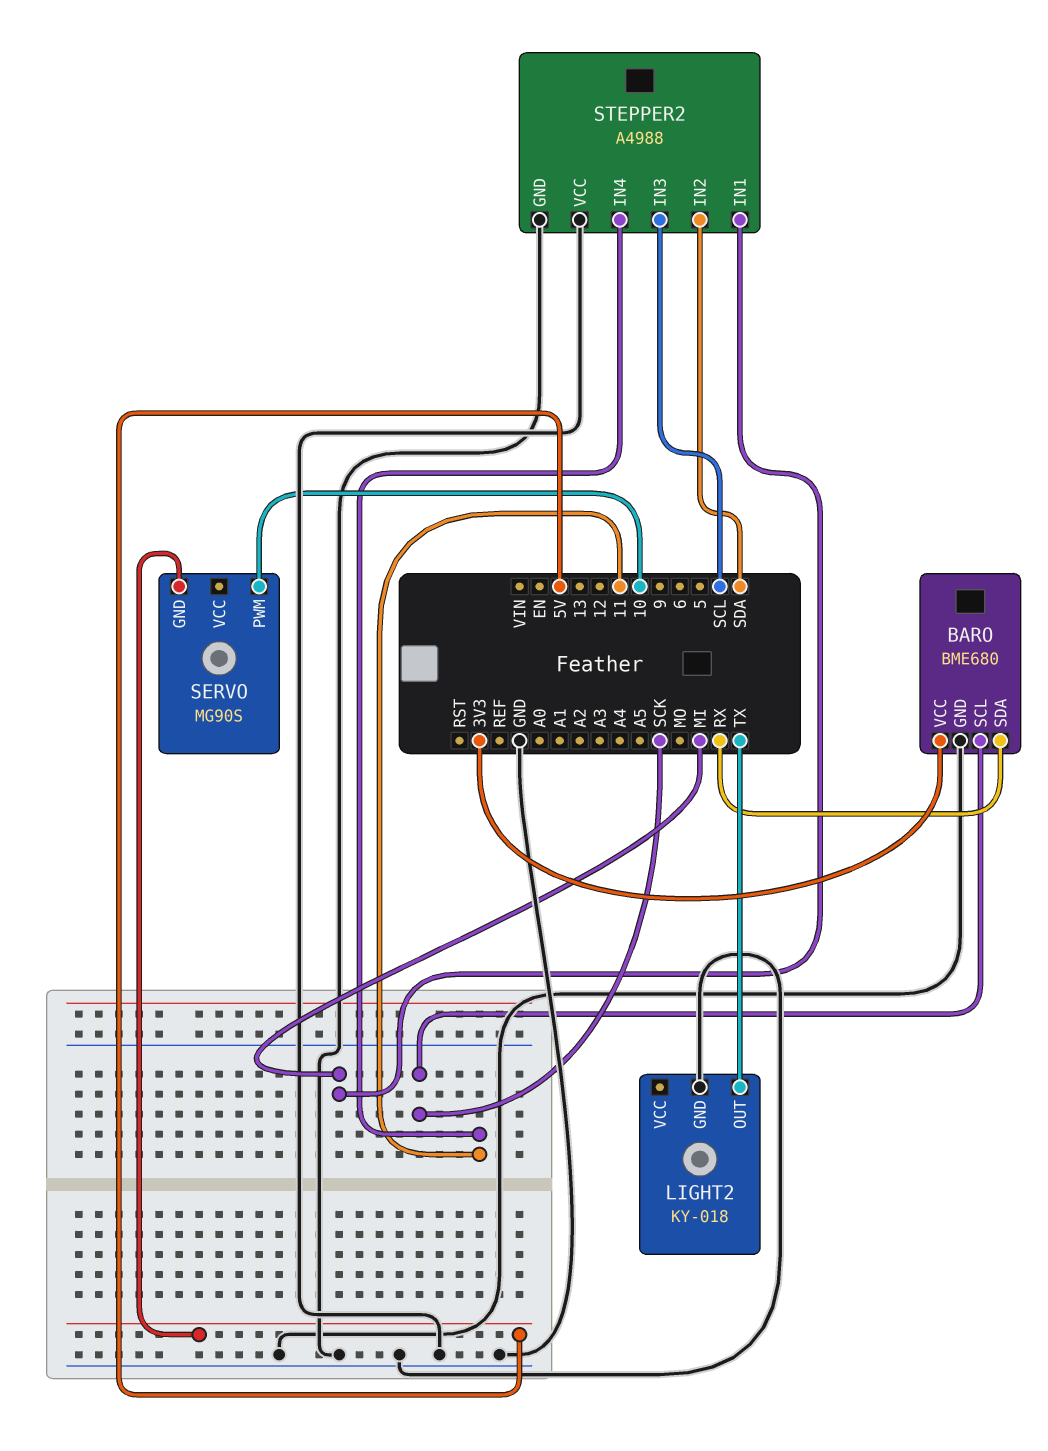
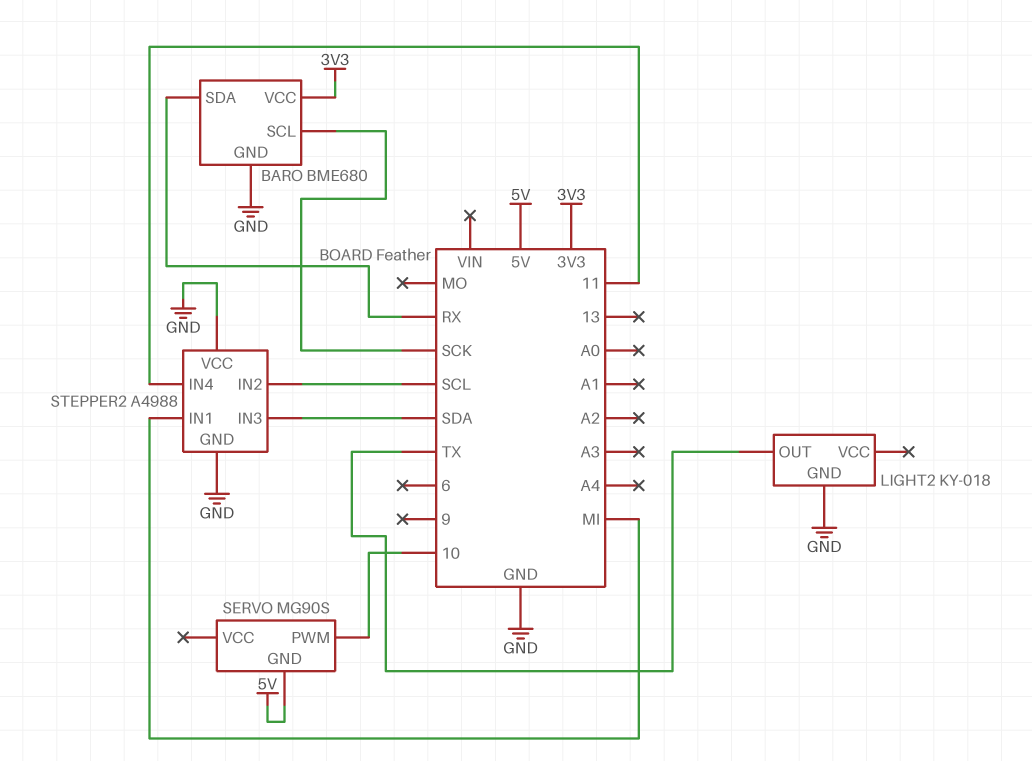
STEPPER2 pin IN2: SDA -> SCL
STEPPER2 pin IN3: SCL -> SDA

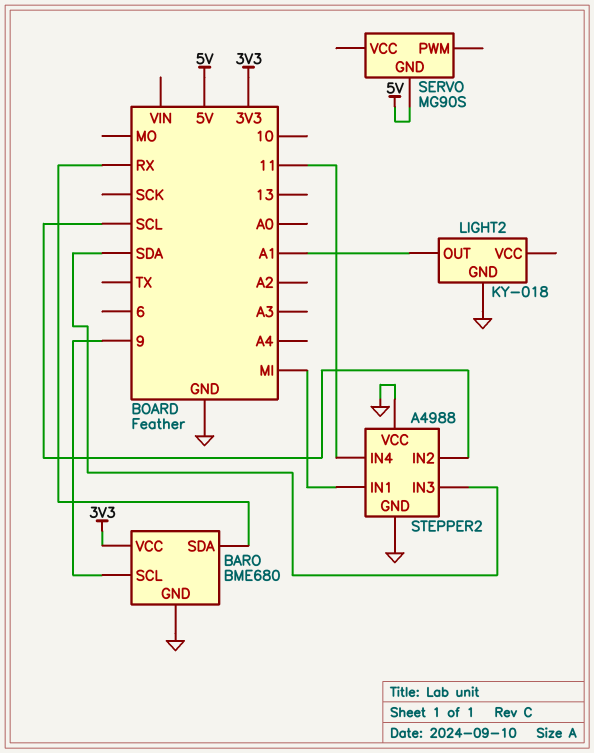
BARO pin SCL: SCK -> 9
LIGHT2 pin OUT: TX -> A1
SERVO pin PWM: 10 -> none

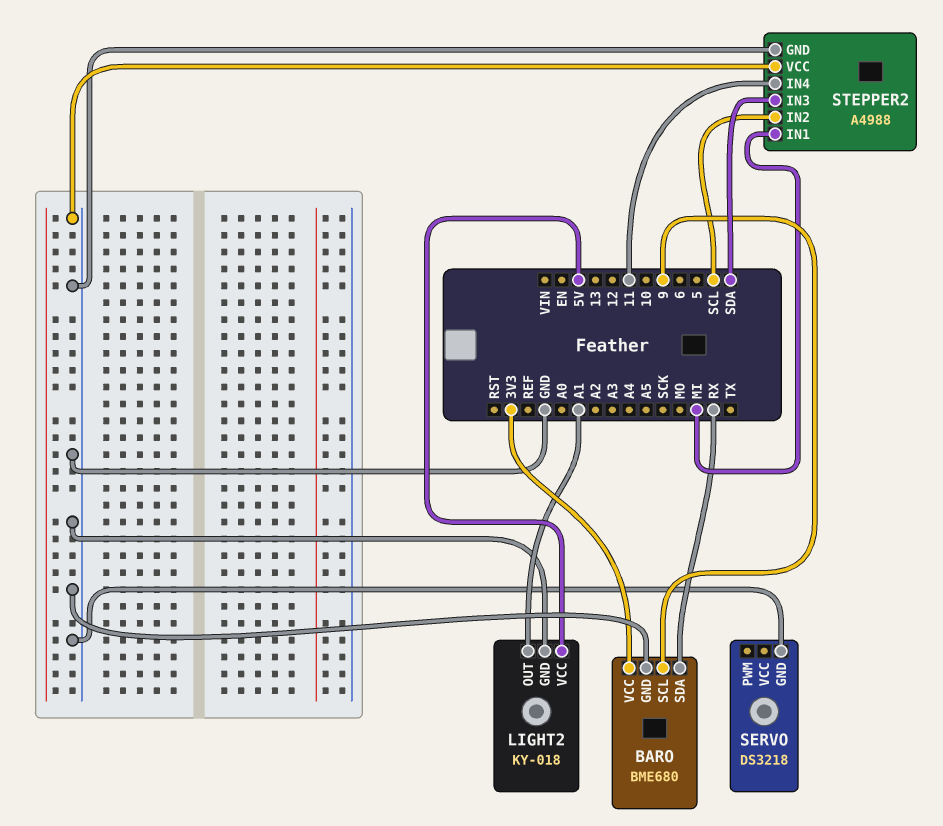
LIGHT2 pin VCC: none -> 5V
SERVO: MG90S -> DS3218
SERVO pin GND: 5V -> GND

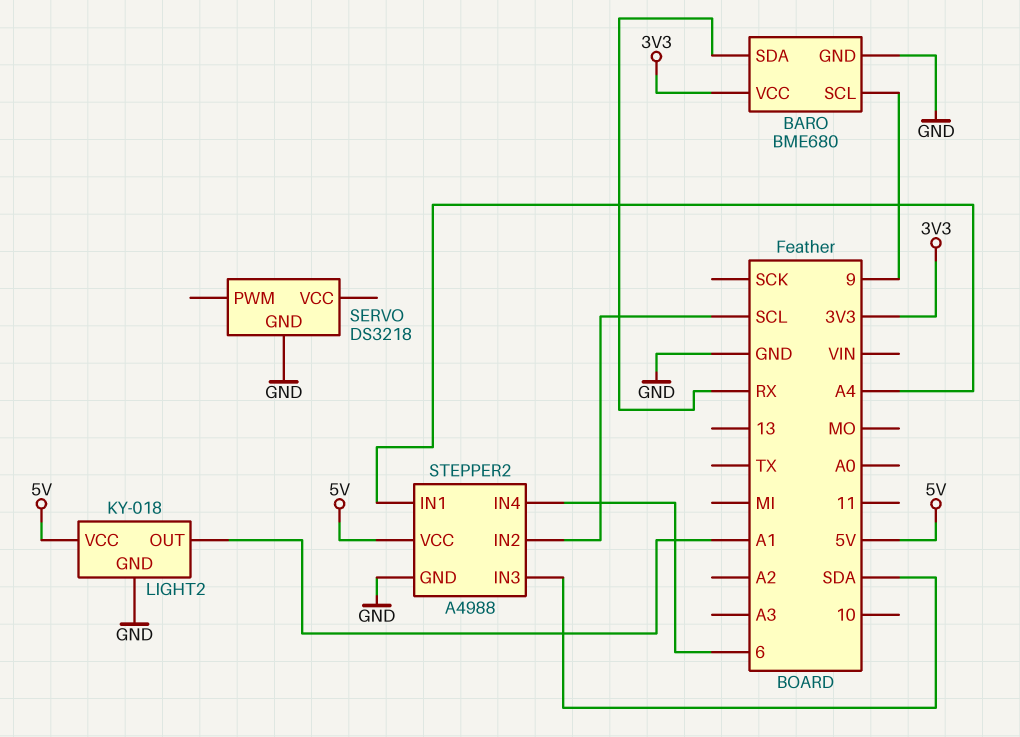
STEPPER2 pin IN1: MI -> A4
STEPPER2 pin IN4: 11 -> 6
STEPPER2 pin VCC: GND -> 5V

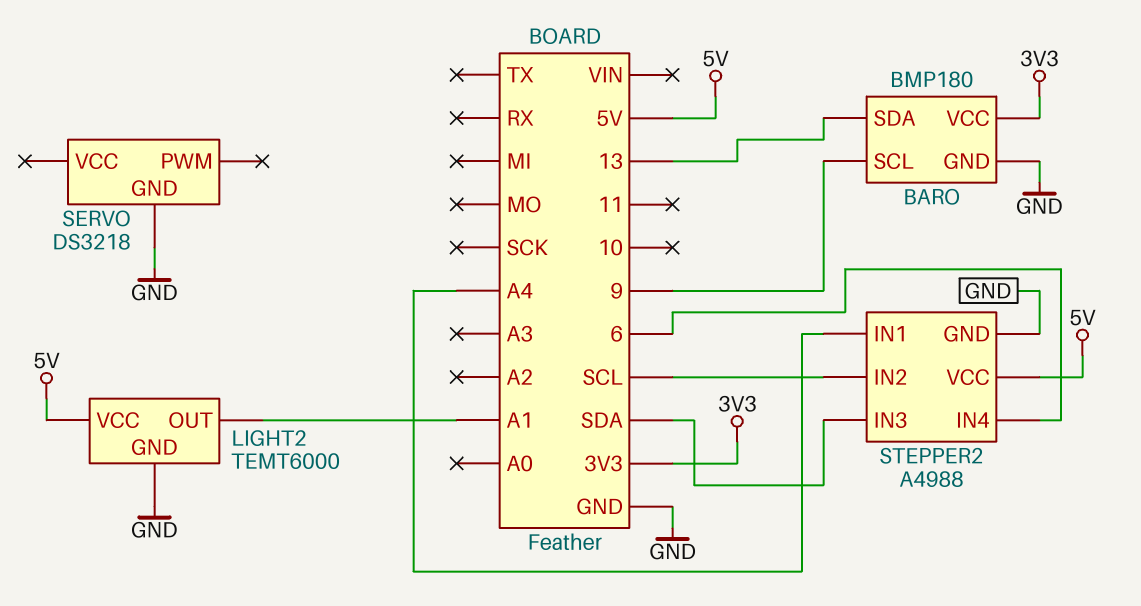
BARO: BME680 -> BMP180
BARO pin SDA: RX -> 13
LIGHT2: KY-018 -> TEMT6000

